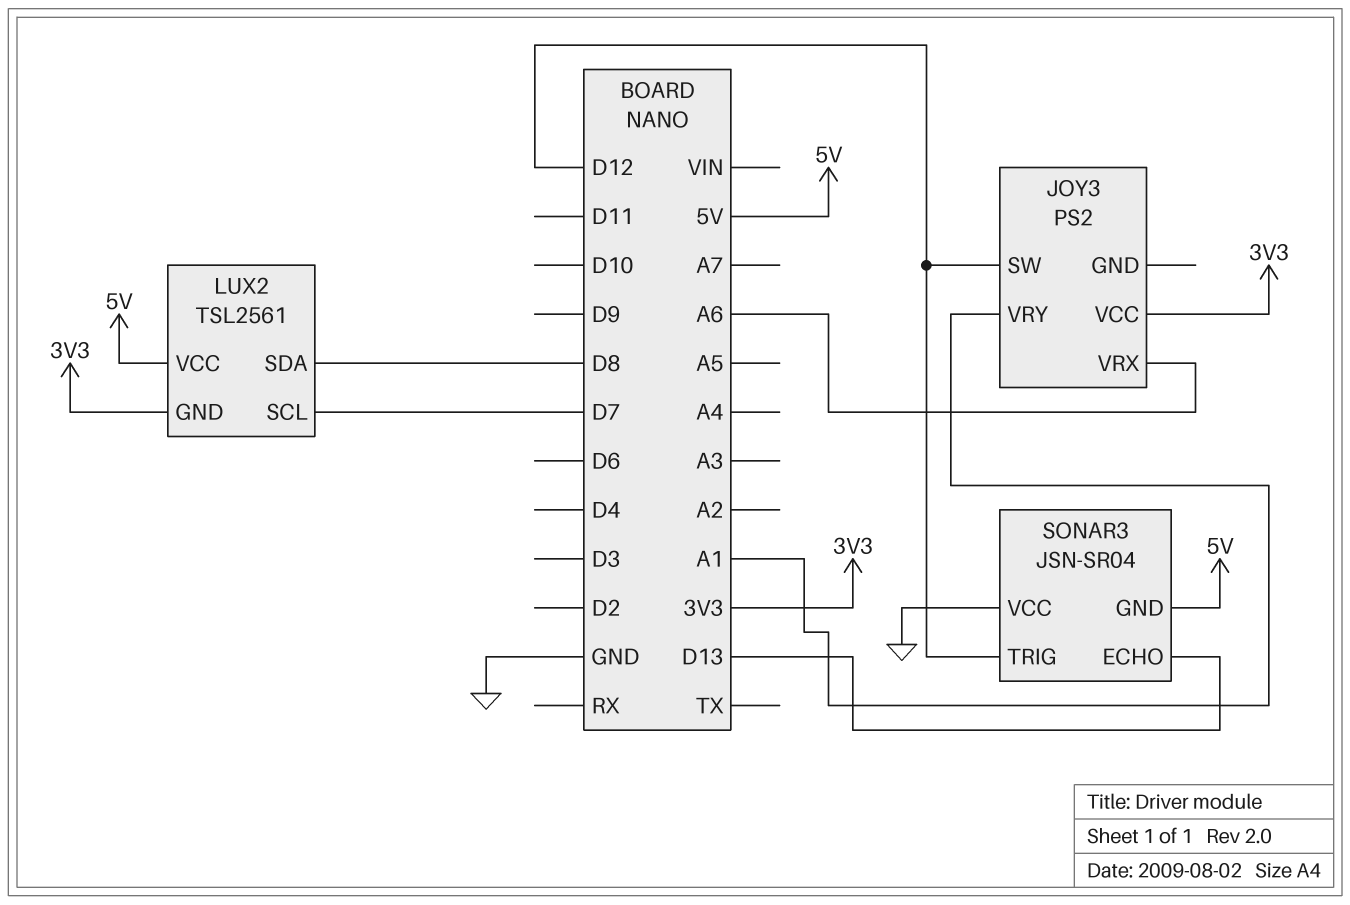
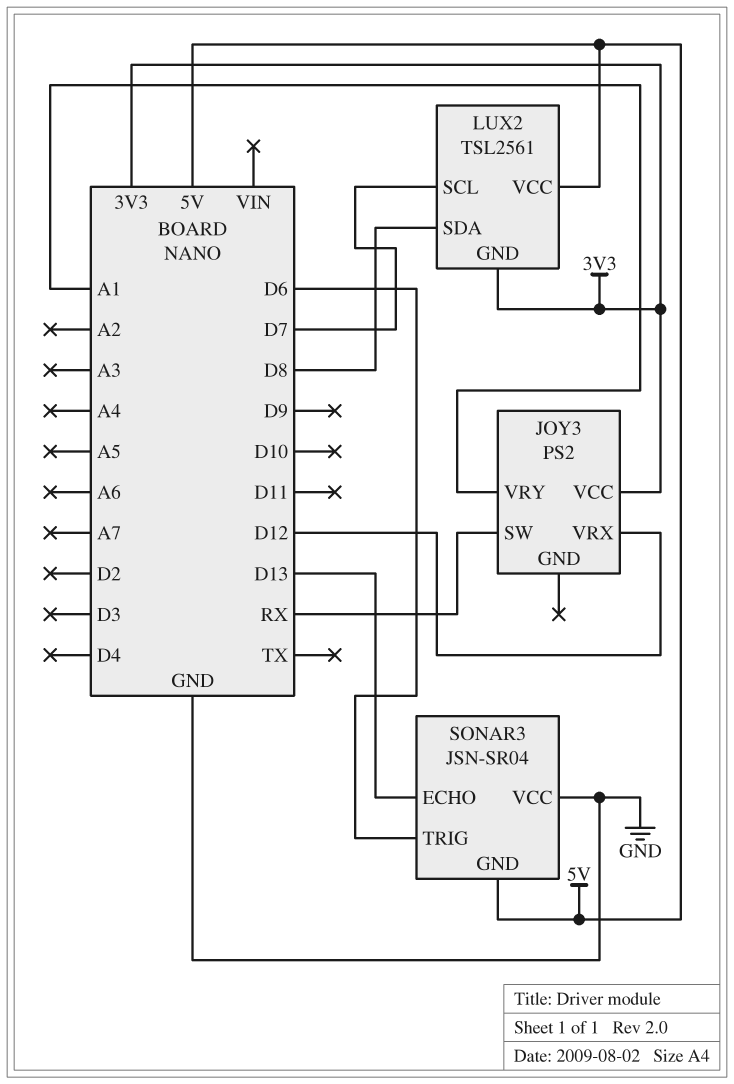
JOY3 pin SW: D12 -> RX
JOY3 pin VRX: A6 -> D12
SONAR3 pin TRIG: D12 -> D6

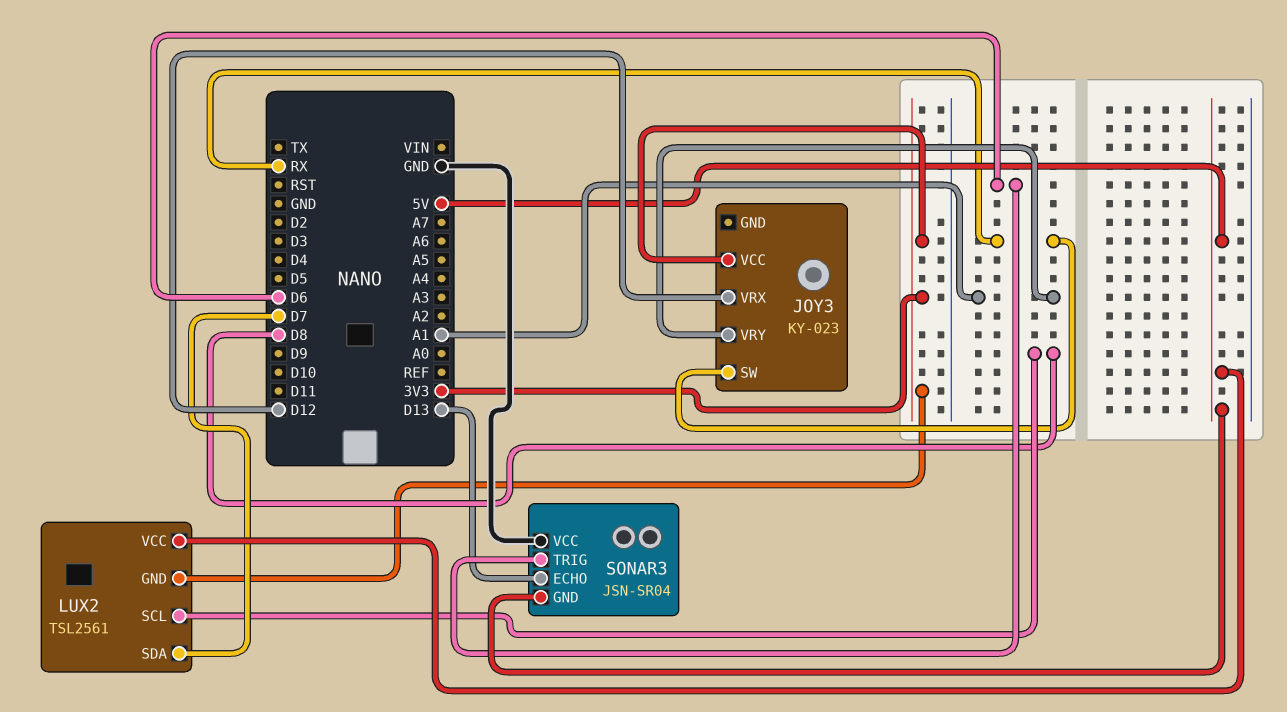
JOY3: PS2 -> KY-023
LUX2 pin SCL: D7 -> D8
LUX2 pin SDA: D8 -> D7

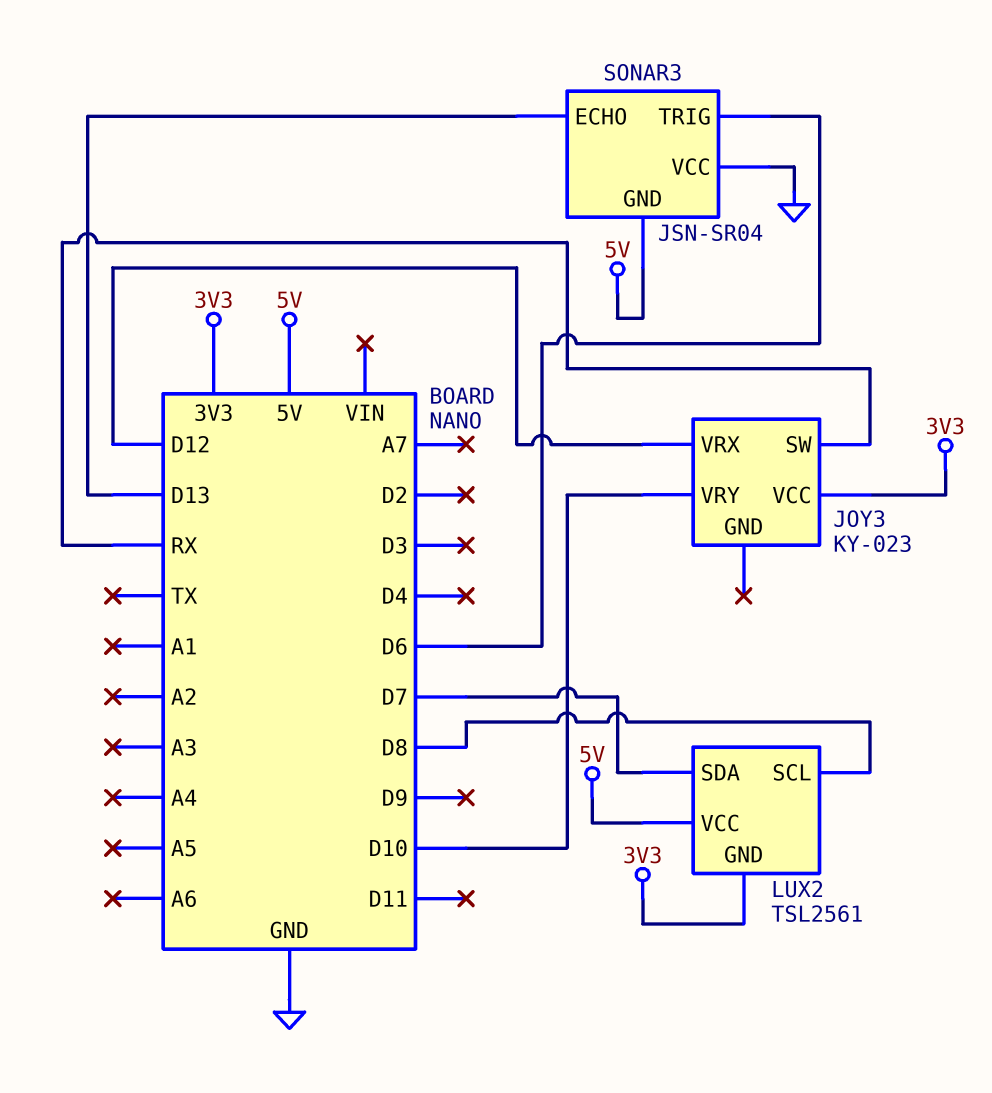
JOY3 pin VRY: A1 -> D10

